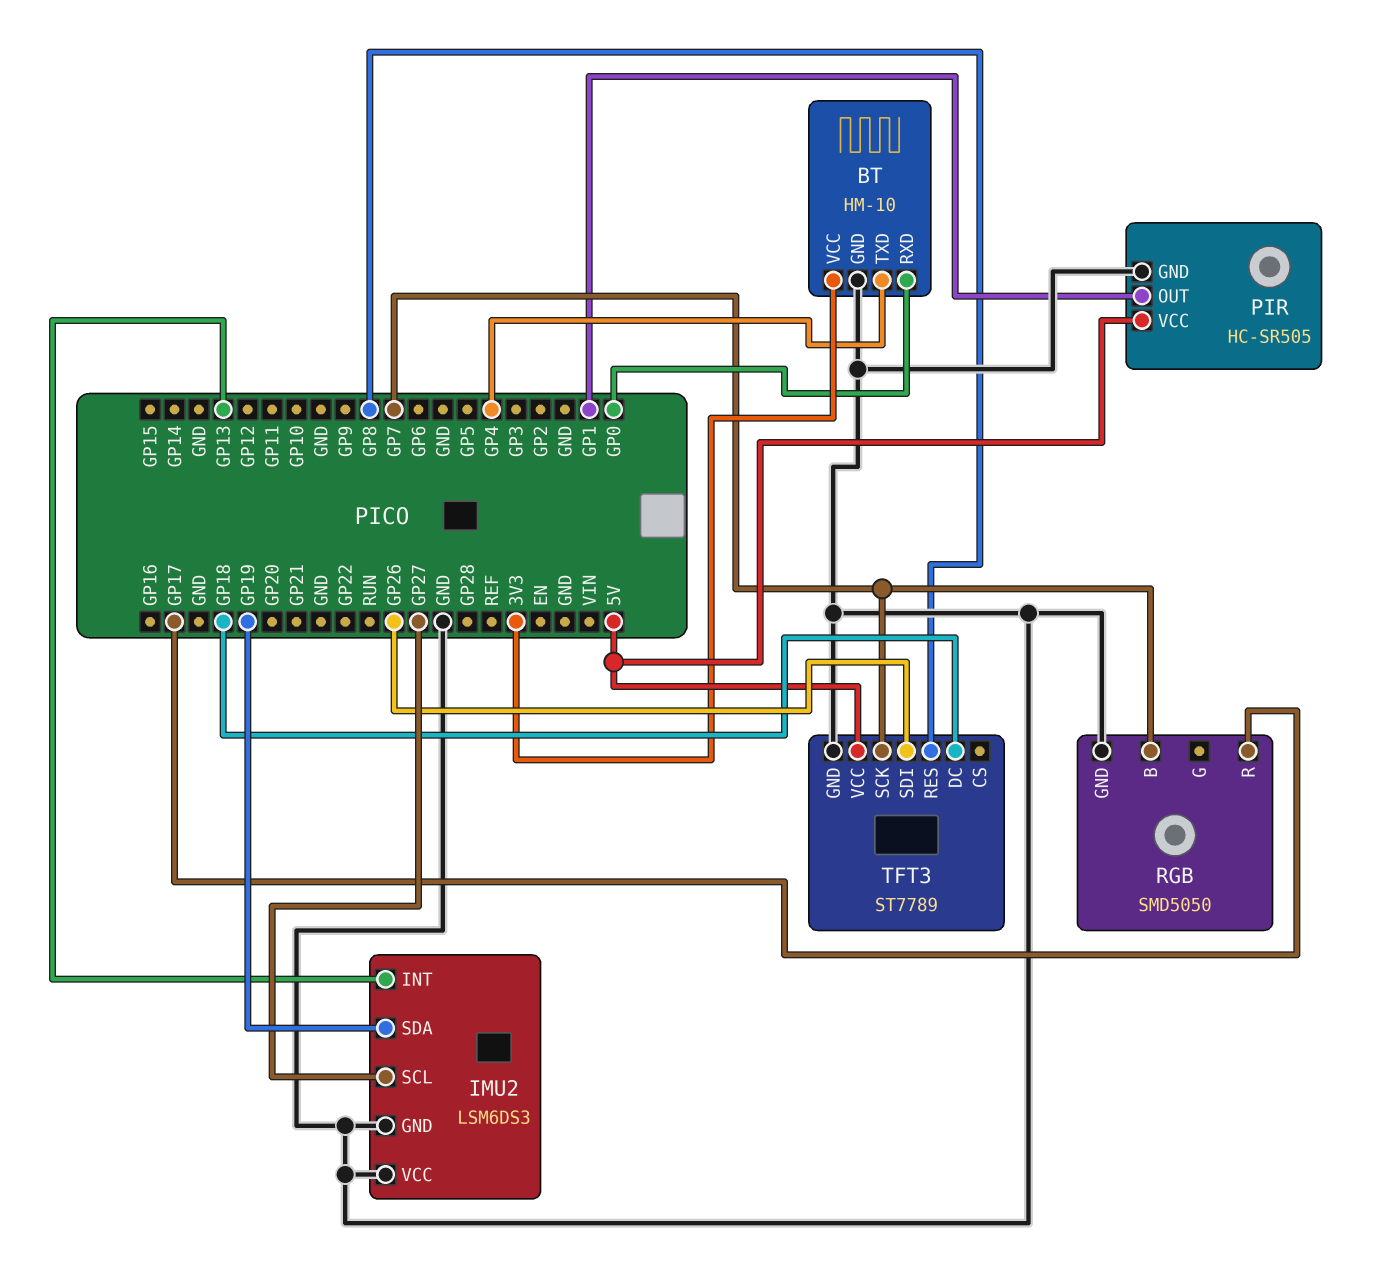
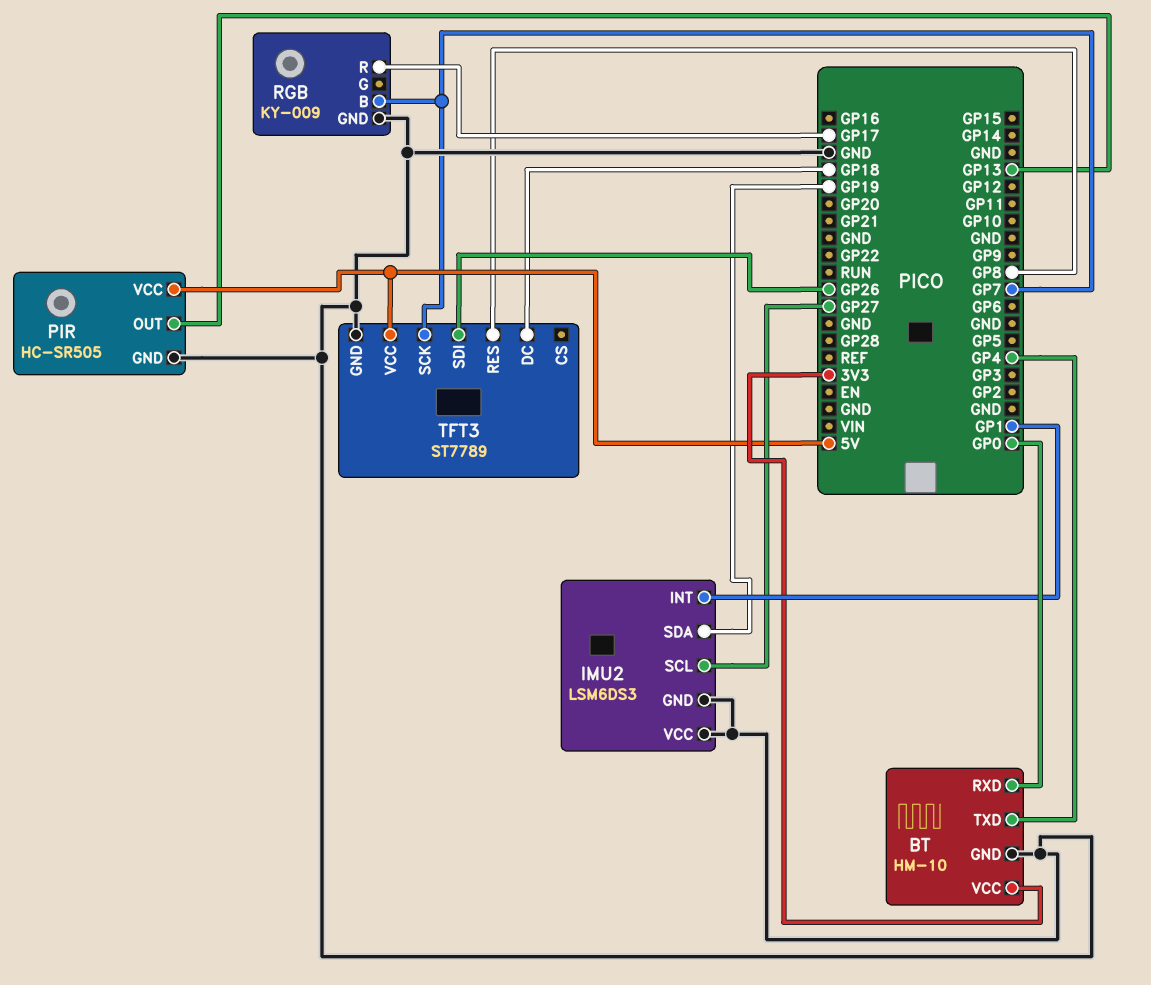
IMU2 pin INT: GP13 -> GP1
PIR pin OUT: GP1 -> GP13
RGB: SMD5050 -> KY-009

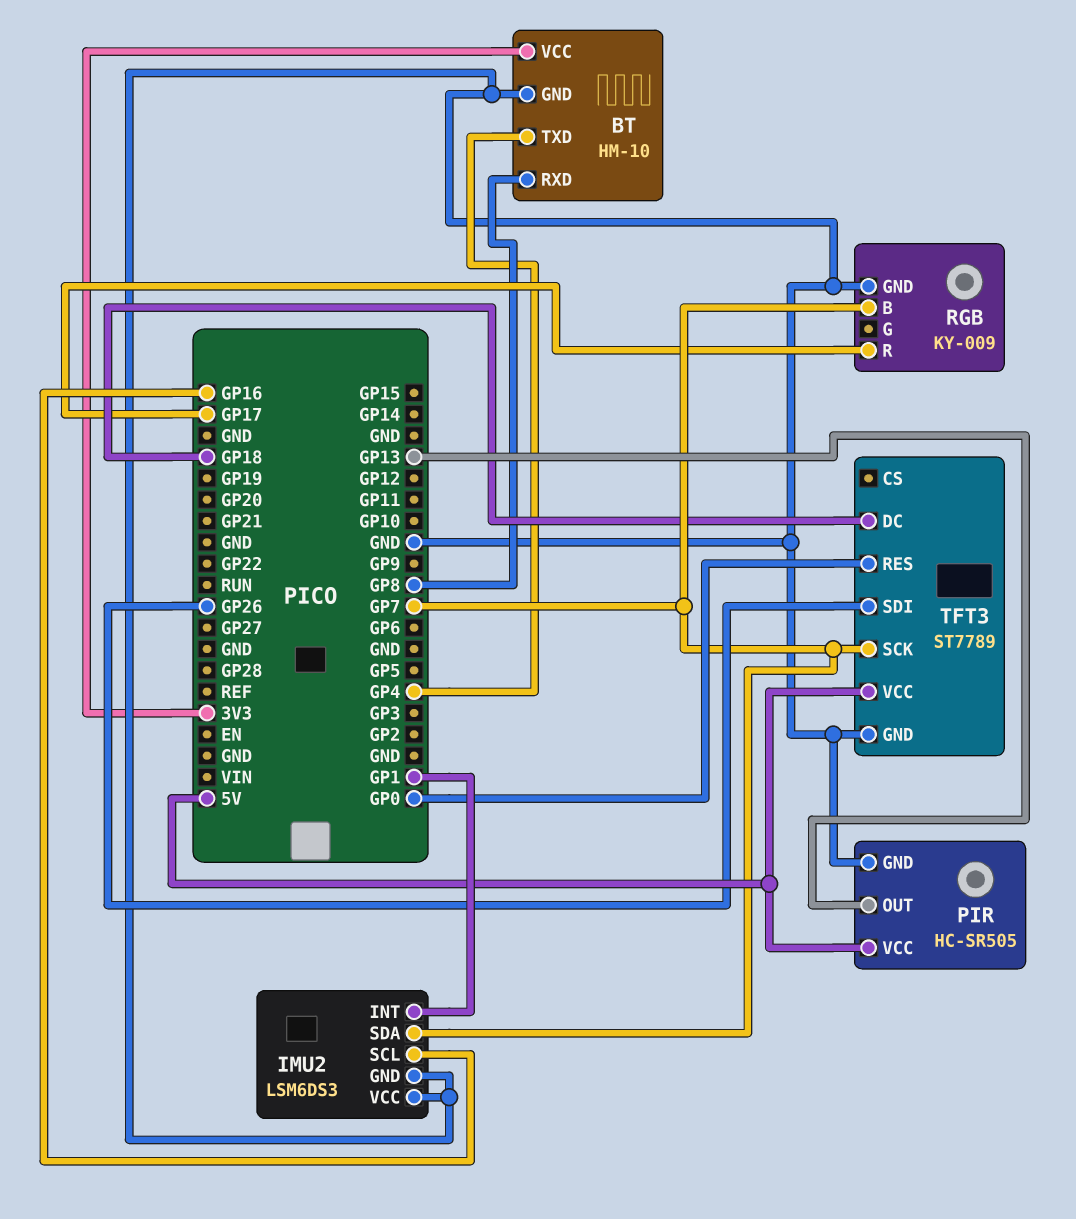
BT pin RXD: GP0 -> GP8
IMU2 pin SCL: GP27 -> GP16
IMU2 pin SDA: GP19 -> GP7
TFT3 pin RES: GP8 -> GP0

